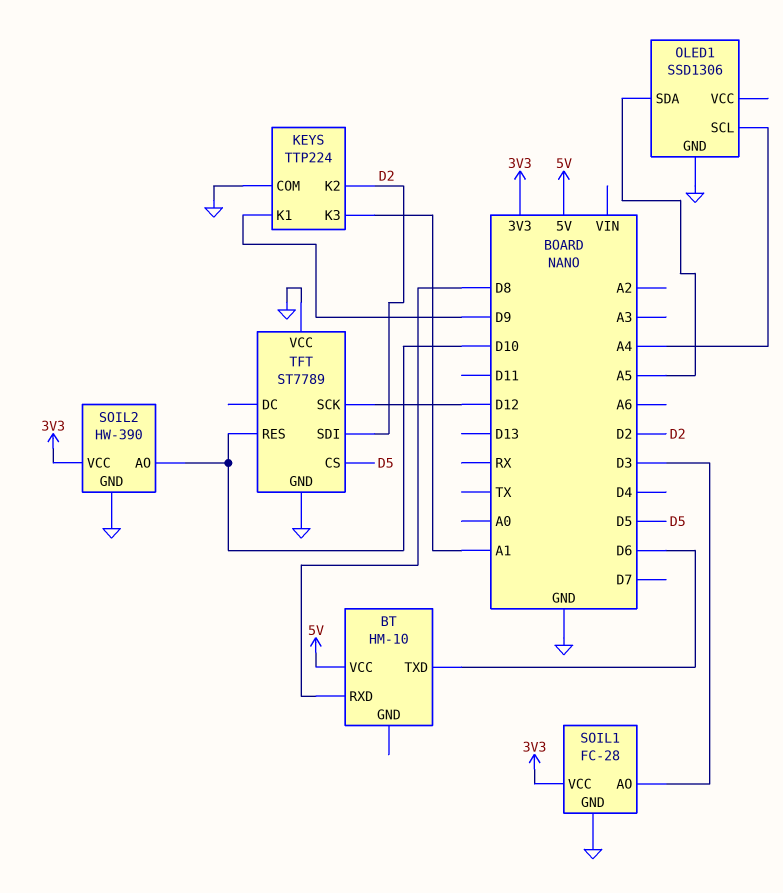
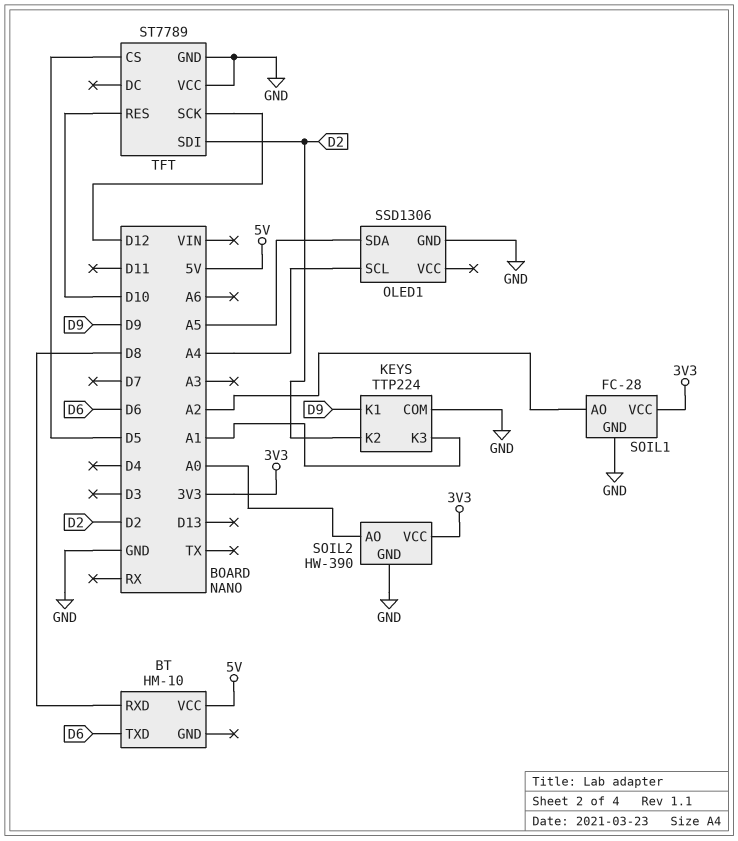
SOIL1 pin AO: D3 -> A2
SOIL2 pin AO: D10 -> A0

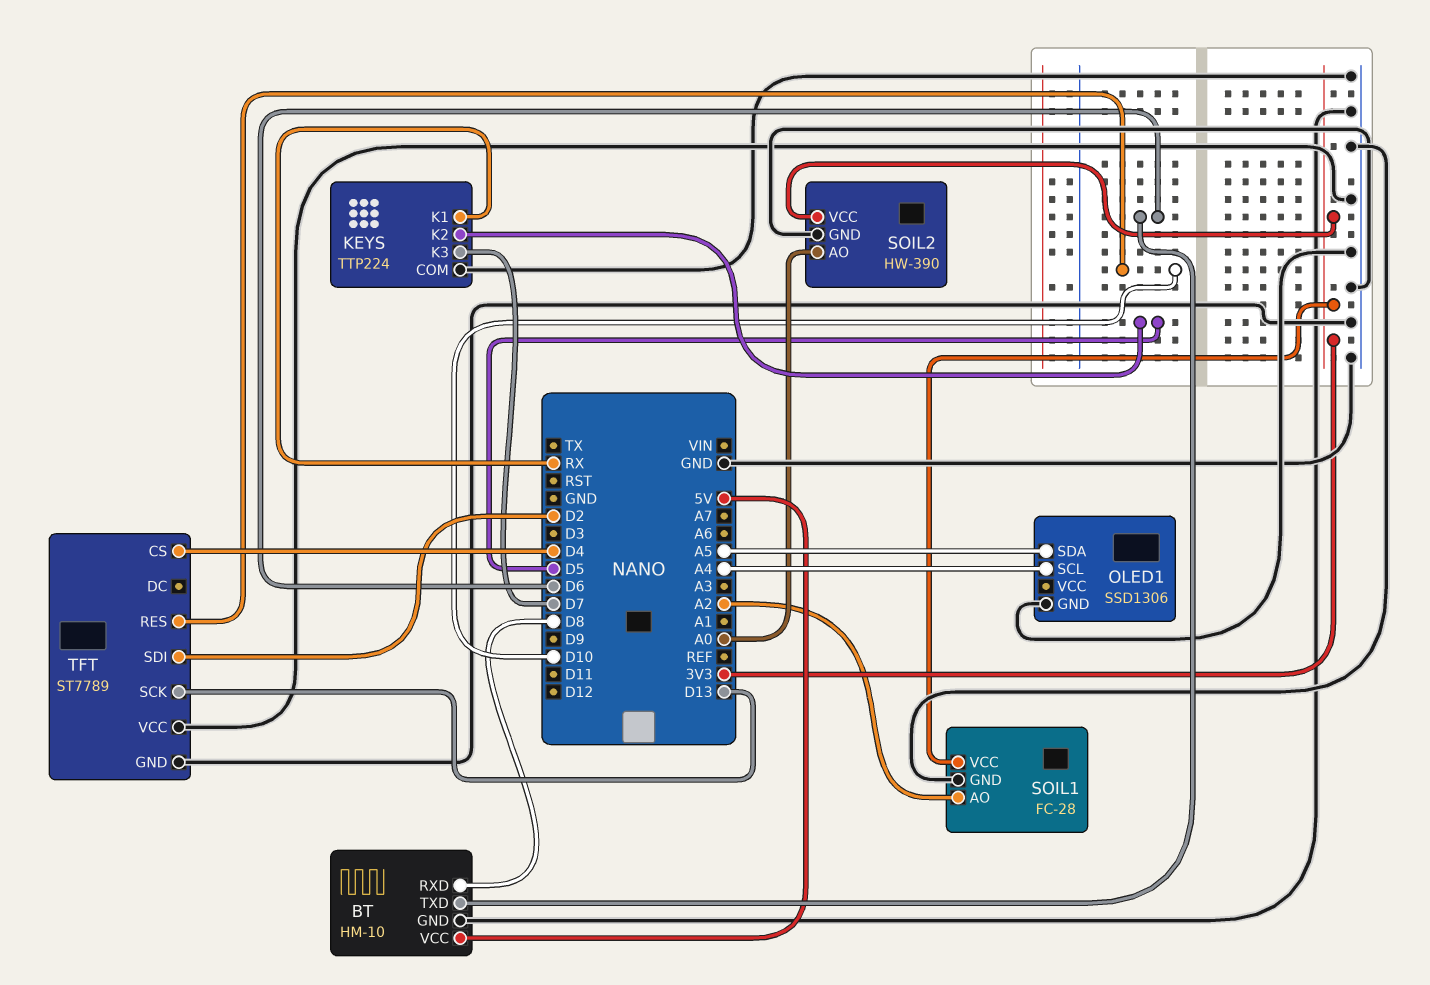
BT pin GND: none -> GND
KEYS pin K1: D9 -> RX
KEYS pin K2: D2 -> D5
KEYS pin K3: A1 -> D7
TFT pin CS: D5 -> D4
TFT pin SCK: D12 -> D13

